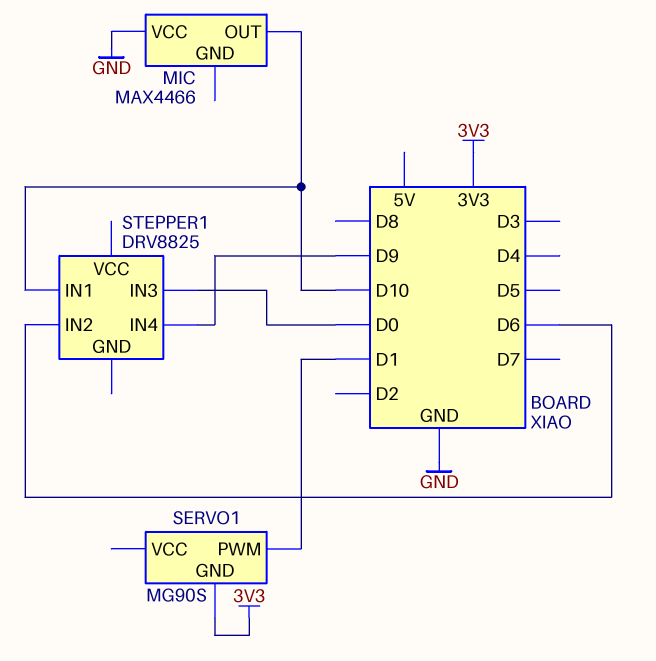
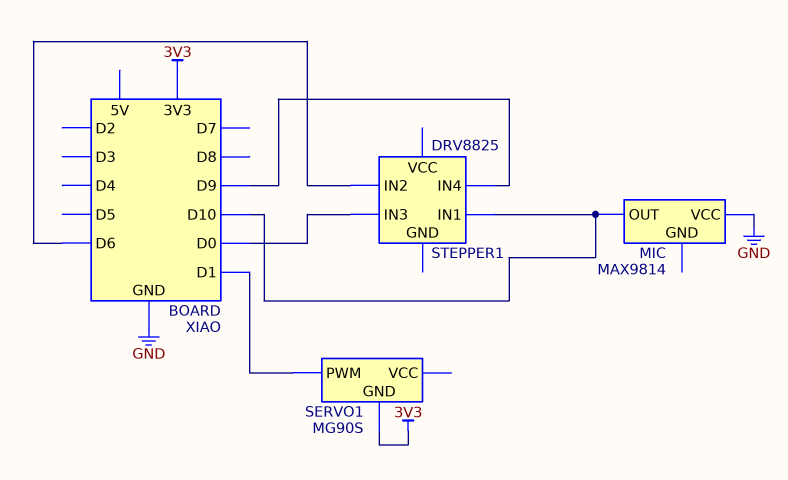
MIC: MAX4466 -> MAX9814

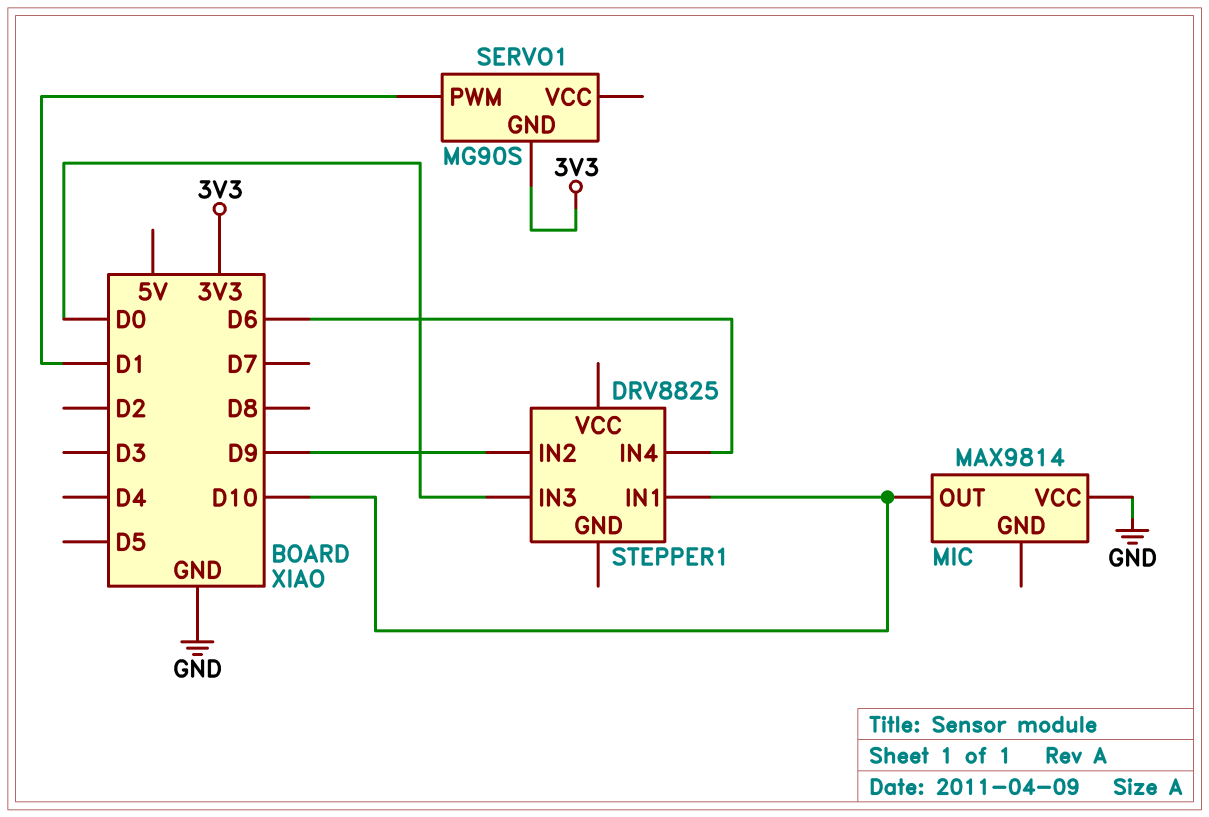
STEPPER1 pin IN2: D6 -> D9
STEPPER1 pin IN4: D9 -> D6

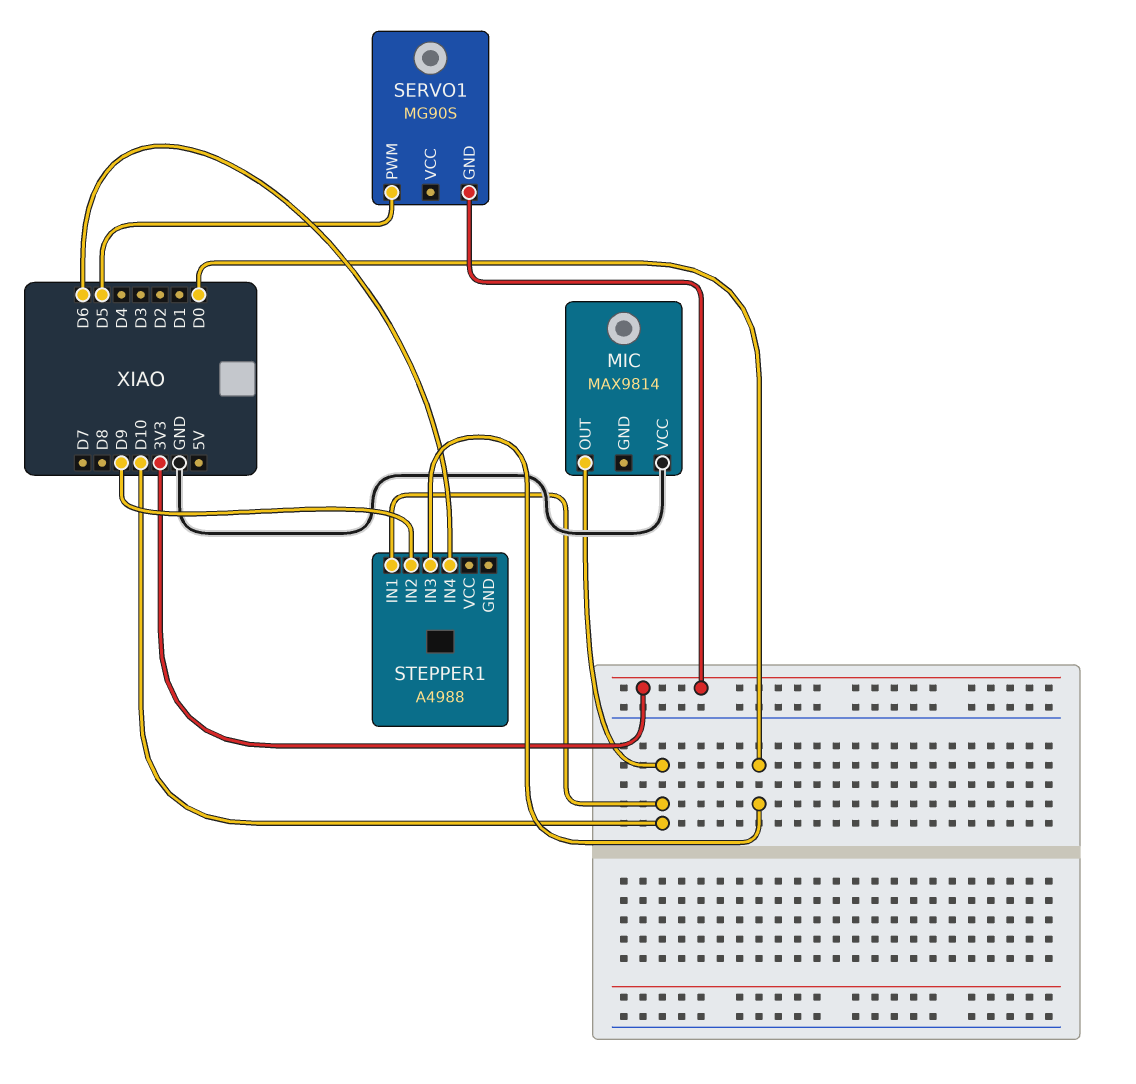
SERVO1 pin PWM: D1 -> D5
STEPPER1: DRV8825 -> A4988

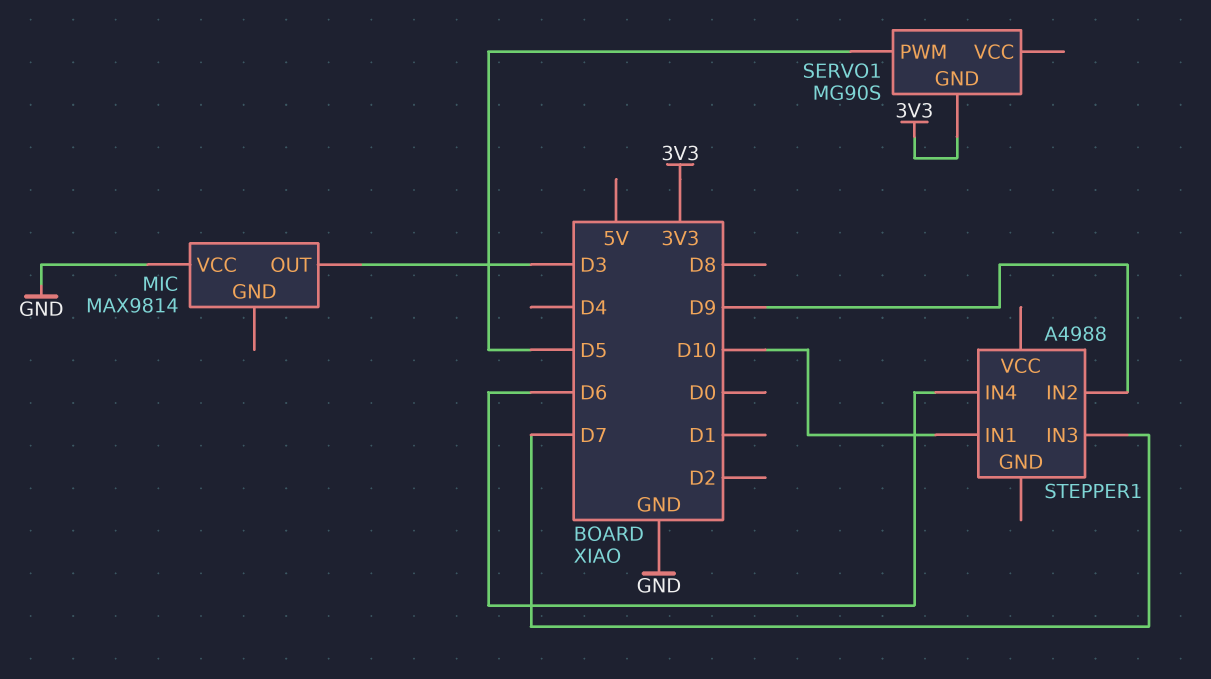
MIC pin OUT: D10 -> D3
STEPPER1 pin IN3: D0 -> D7

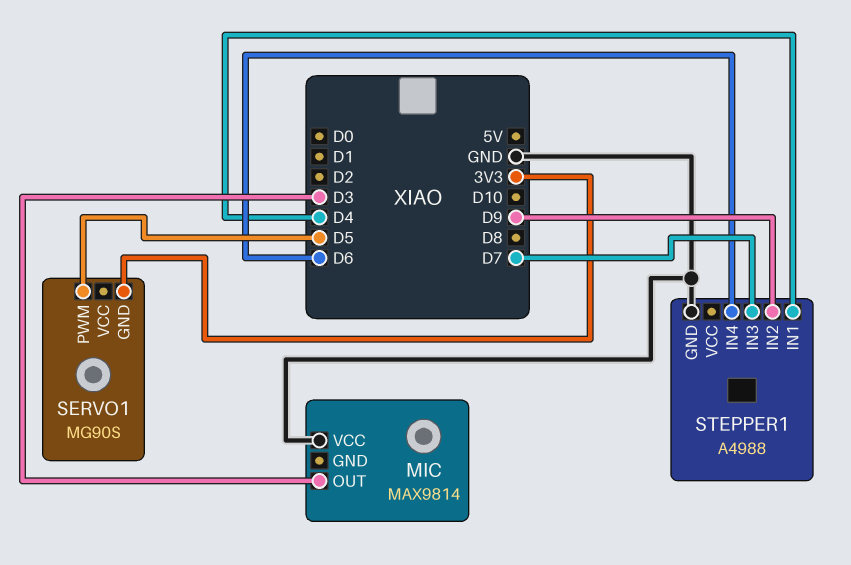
STEPPER1 pin GND: none -> GND
STEPPER1 pin IN1: D10 -> D4

